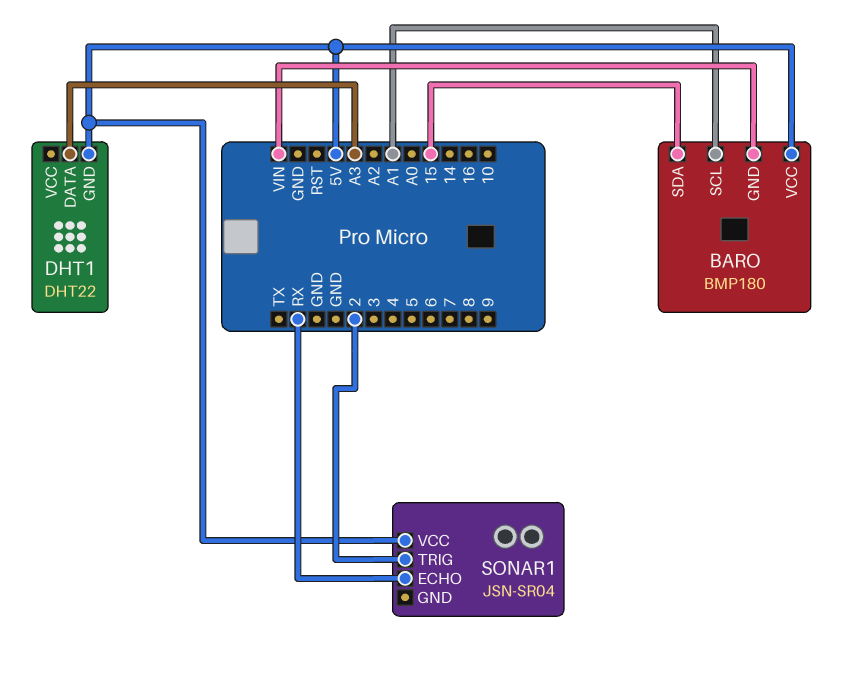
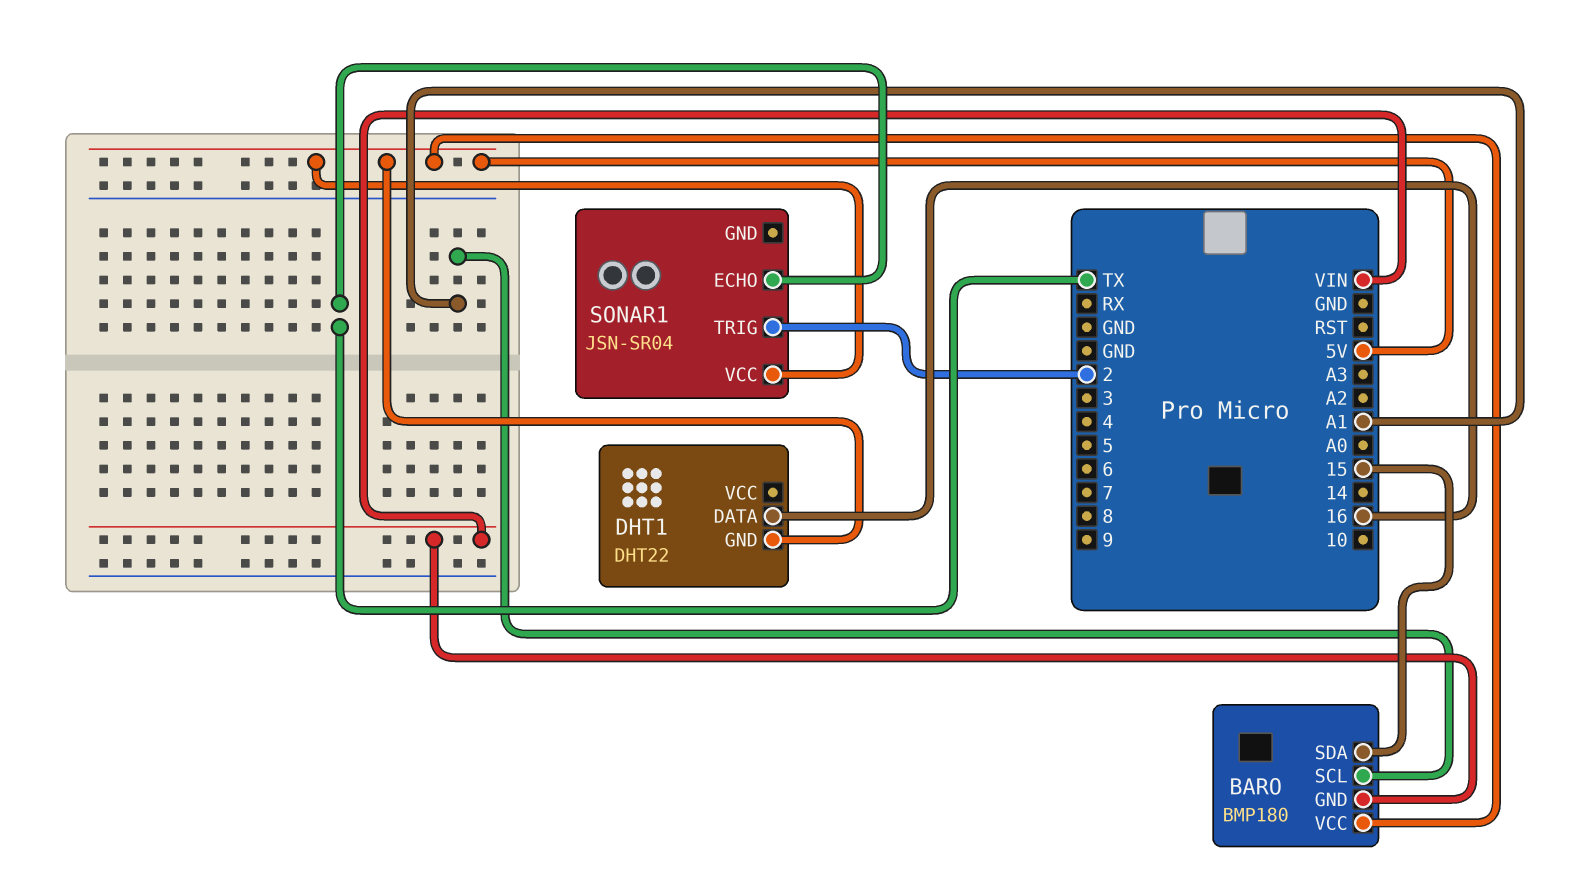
DHT1 pin DATA: A3 -> 16
SONAR1 pin ECHO: RX -> TX

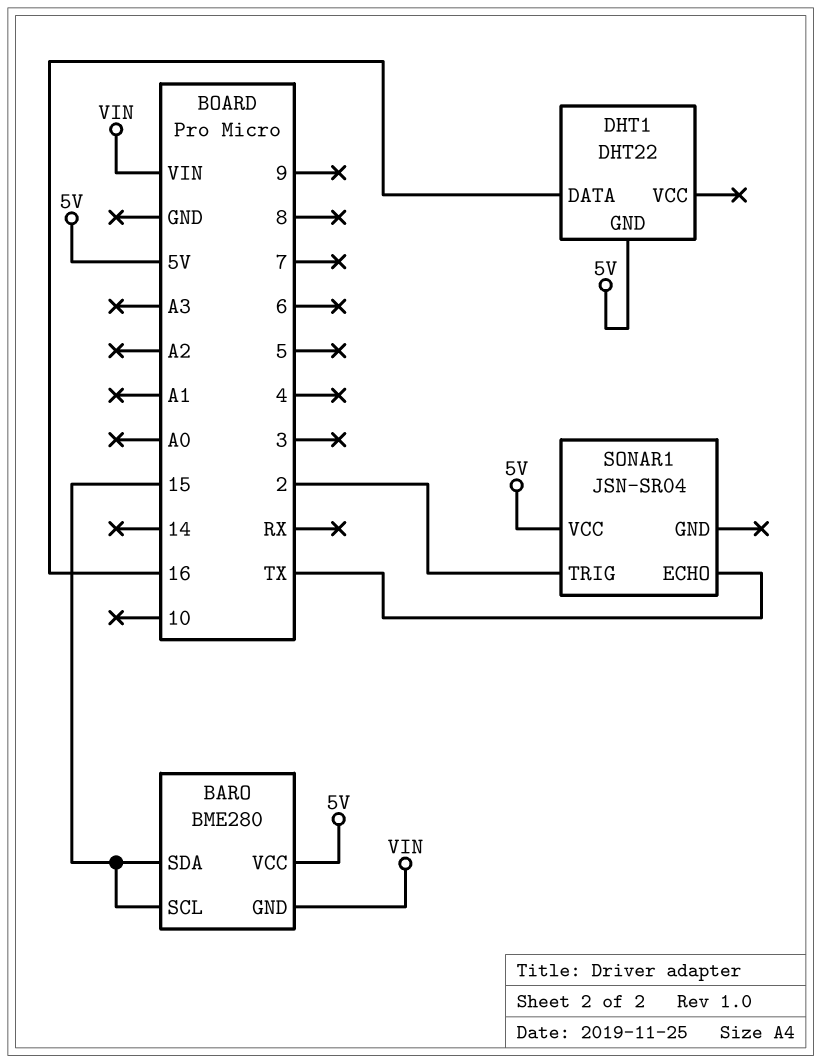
BARO: BMP180 -> BME280
BARO pin SCL: A1 -> 15

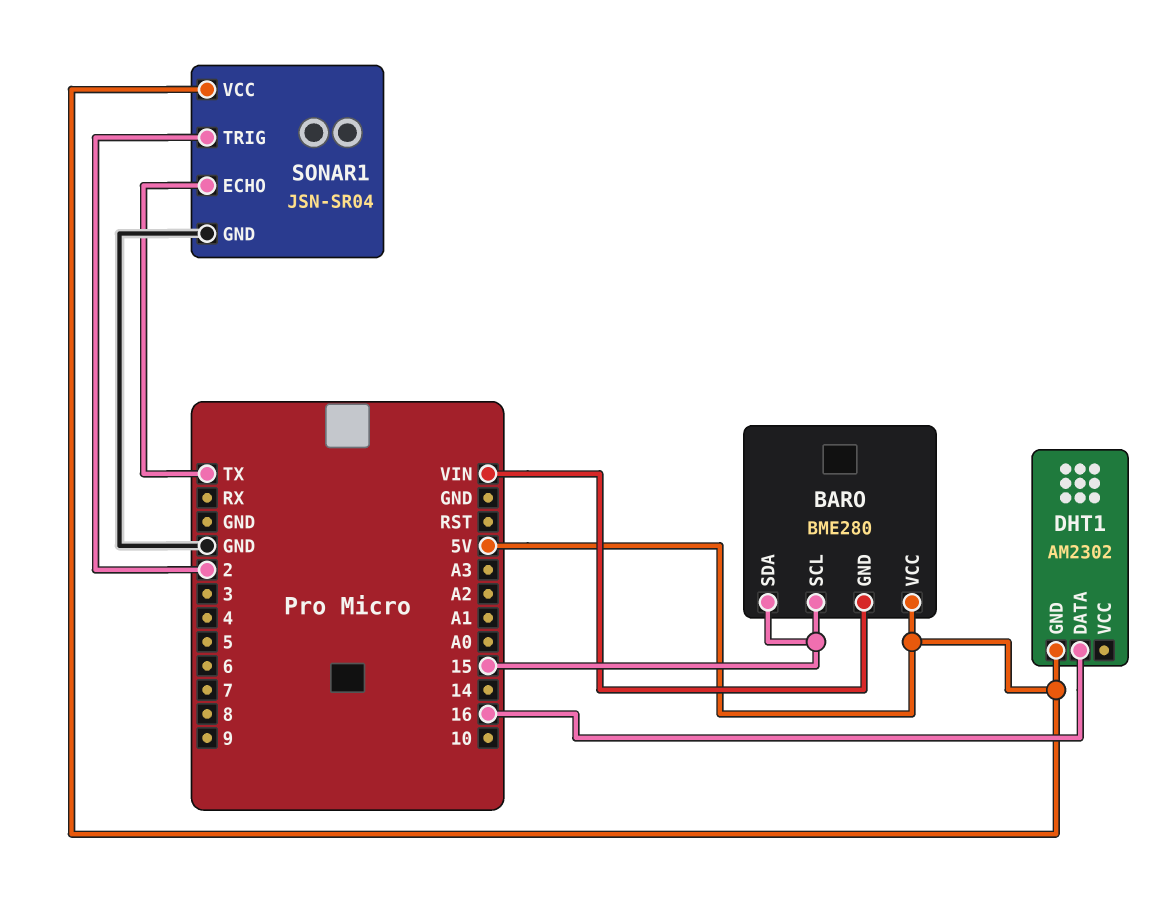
DHT1: DHT22 -> AM2302
SONAR1 pin GND: none -> GND

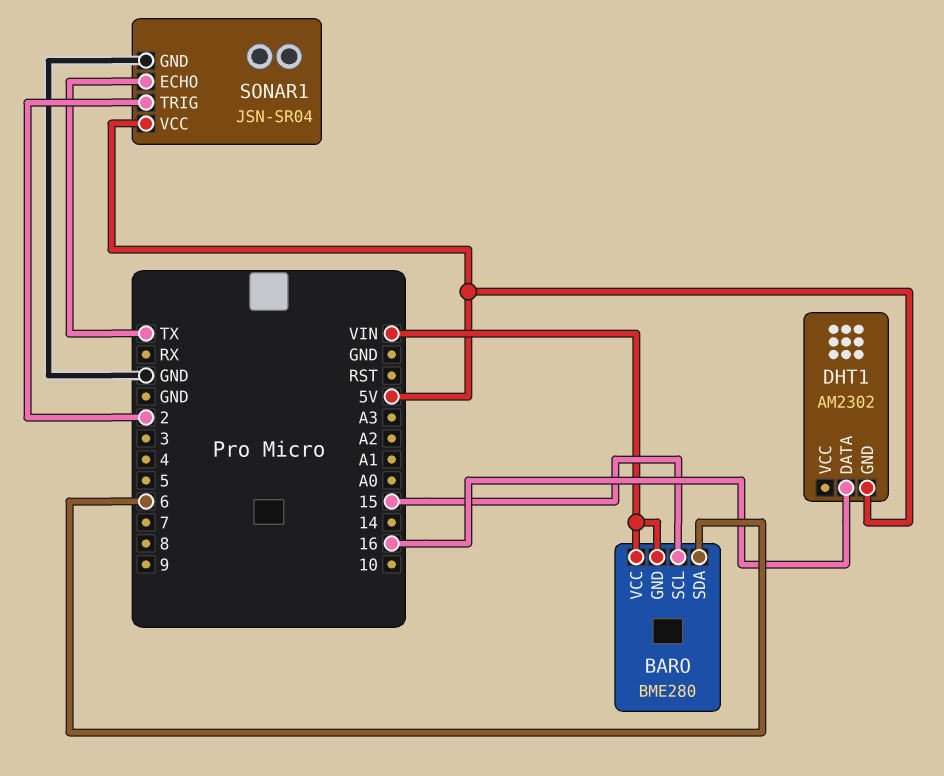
BARO pin SDA: 15 -> 6
BARO pin VCC: 5V -> VIN

